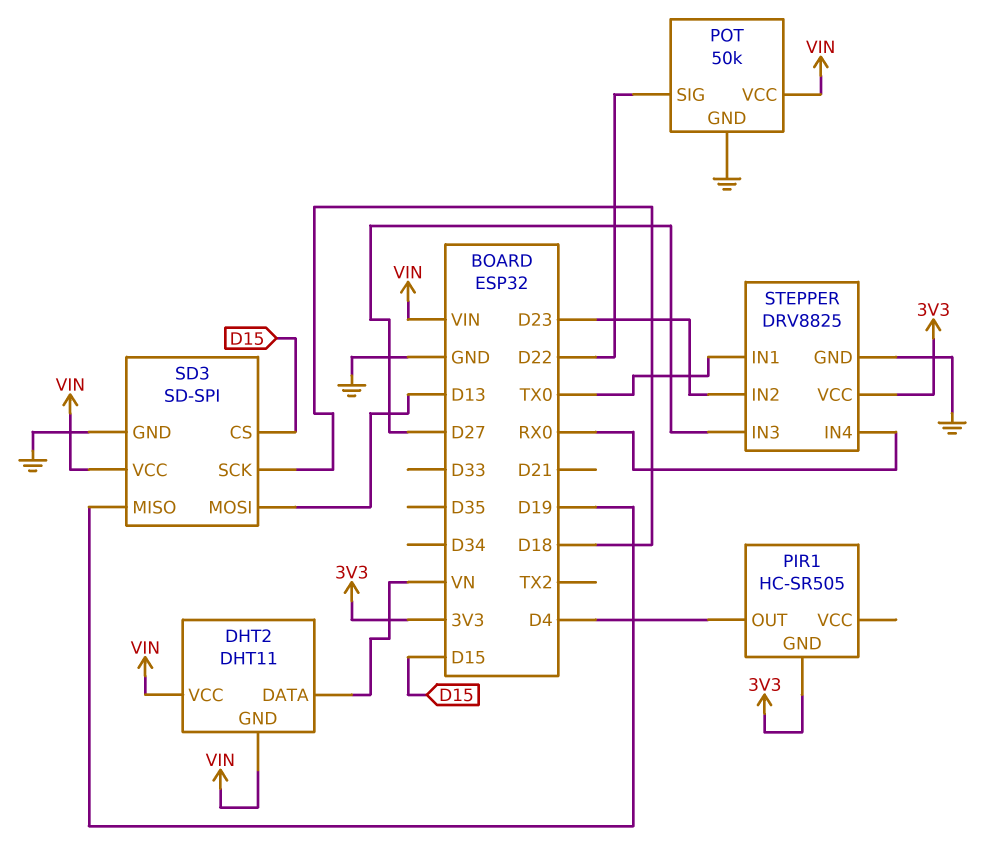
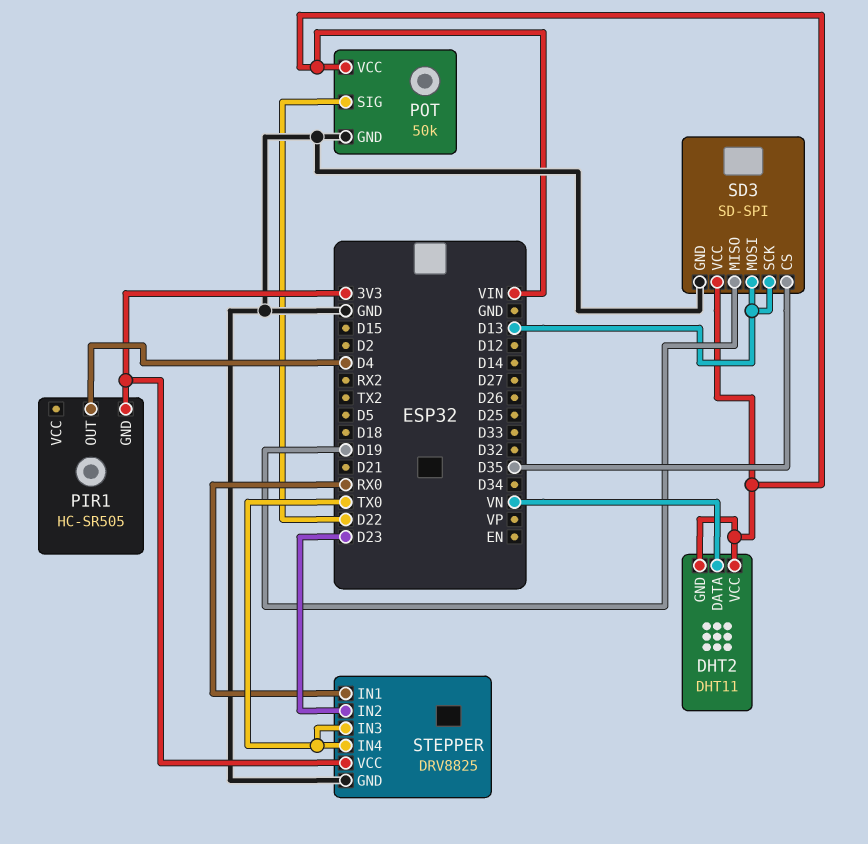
SD3 pin CS: D15 -> D35
SD3 pin SCK: D18 -> D13
STEPPER pin IN1: TX0 -> RX0
STEPPER pin IN3: D27 -> TX0
STEPPER pin IN4: RX0 -> TX0

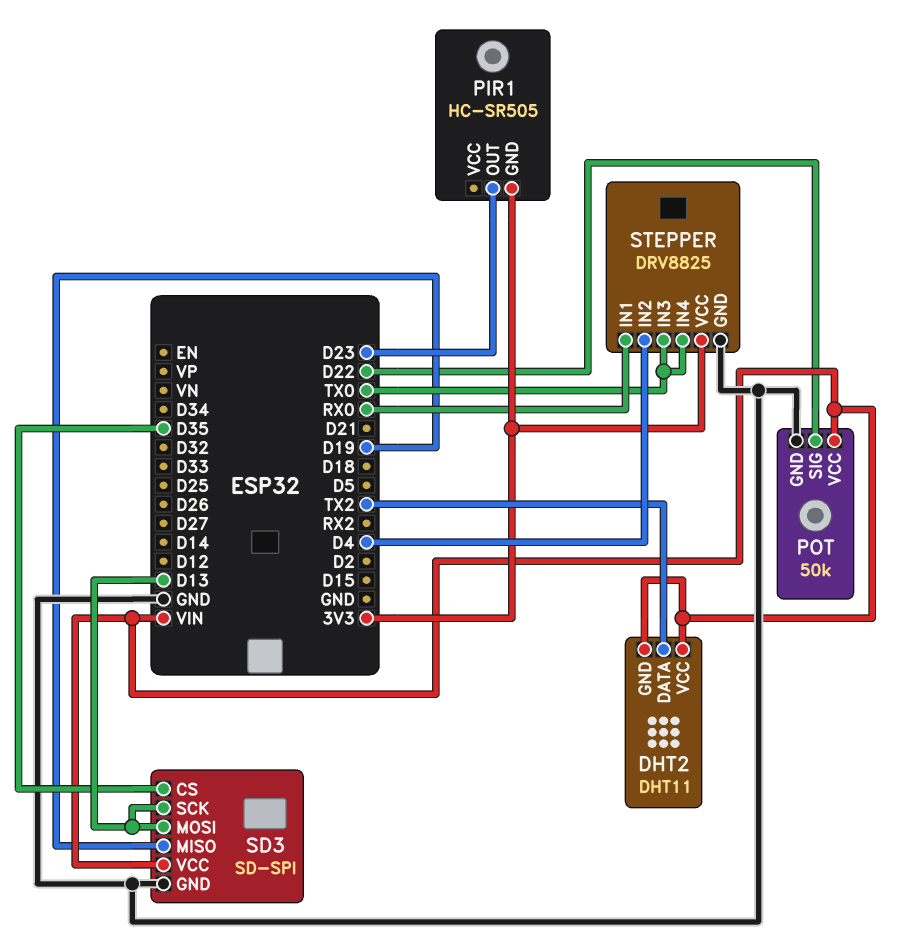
DHT2 pin DATA: VN -> TX2
PIR1 pin OUT: D4 -> D23
STEPPER pin IN2: D23 -> D4

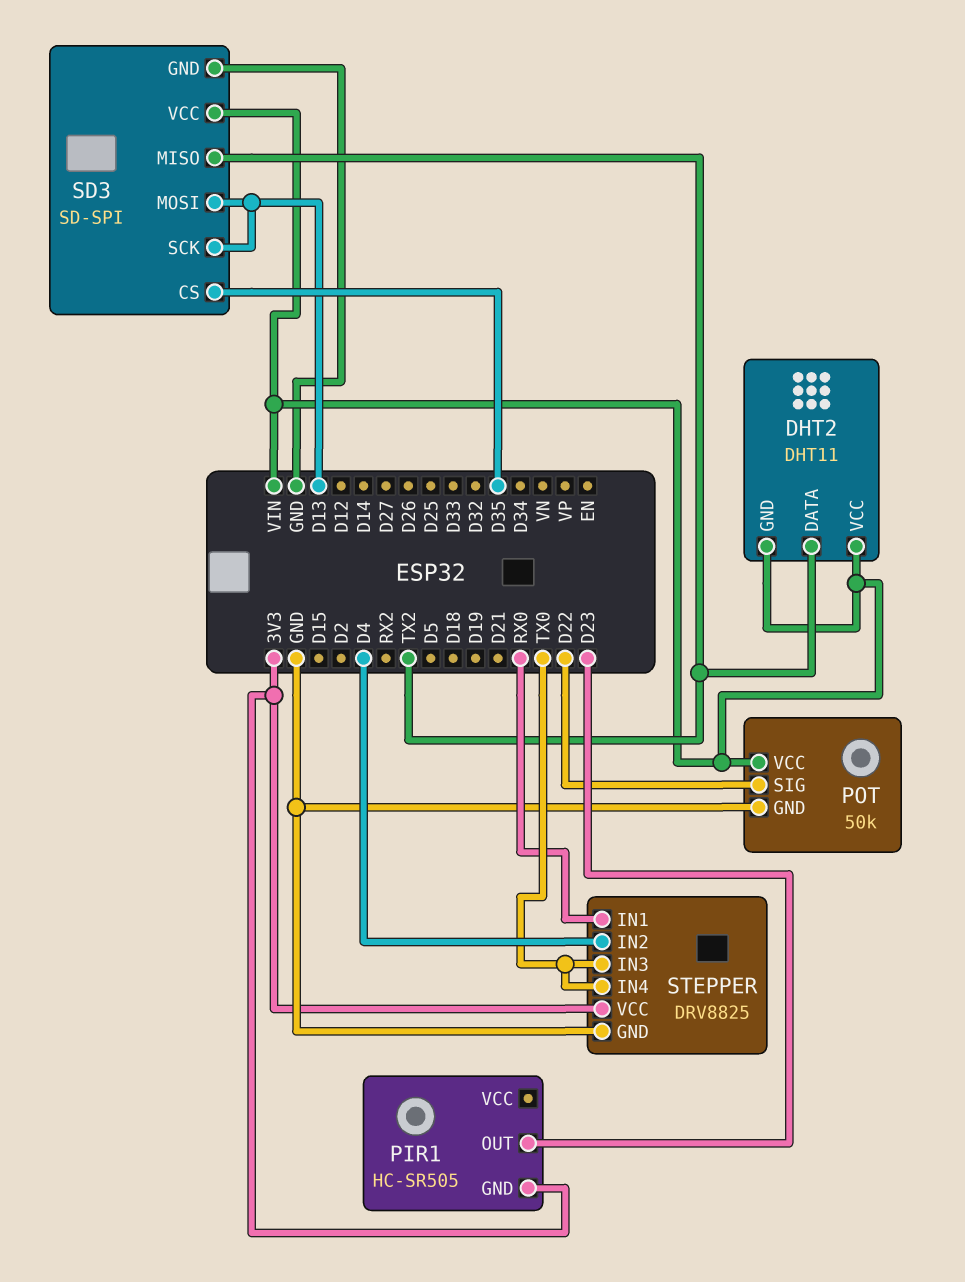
SD3 pin MISO: D19 -> TX2

